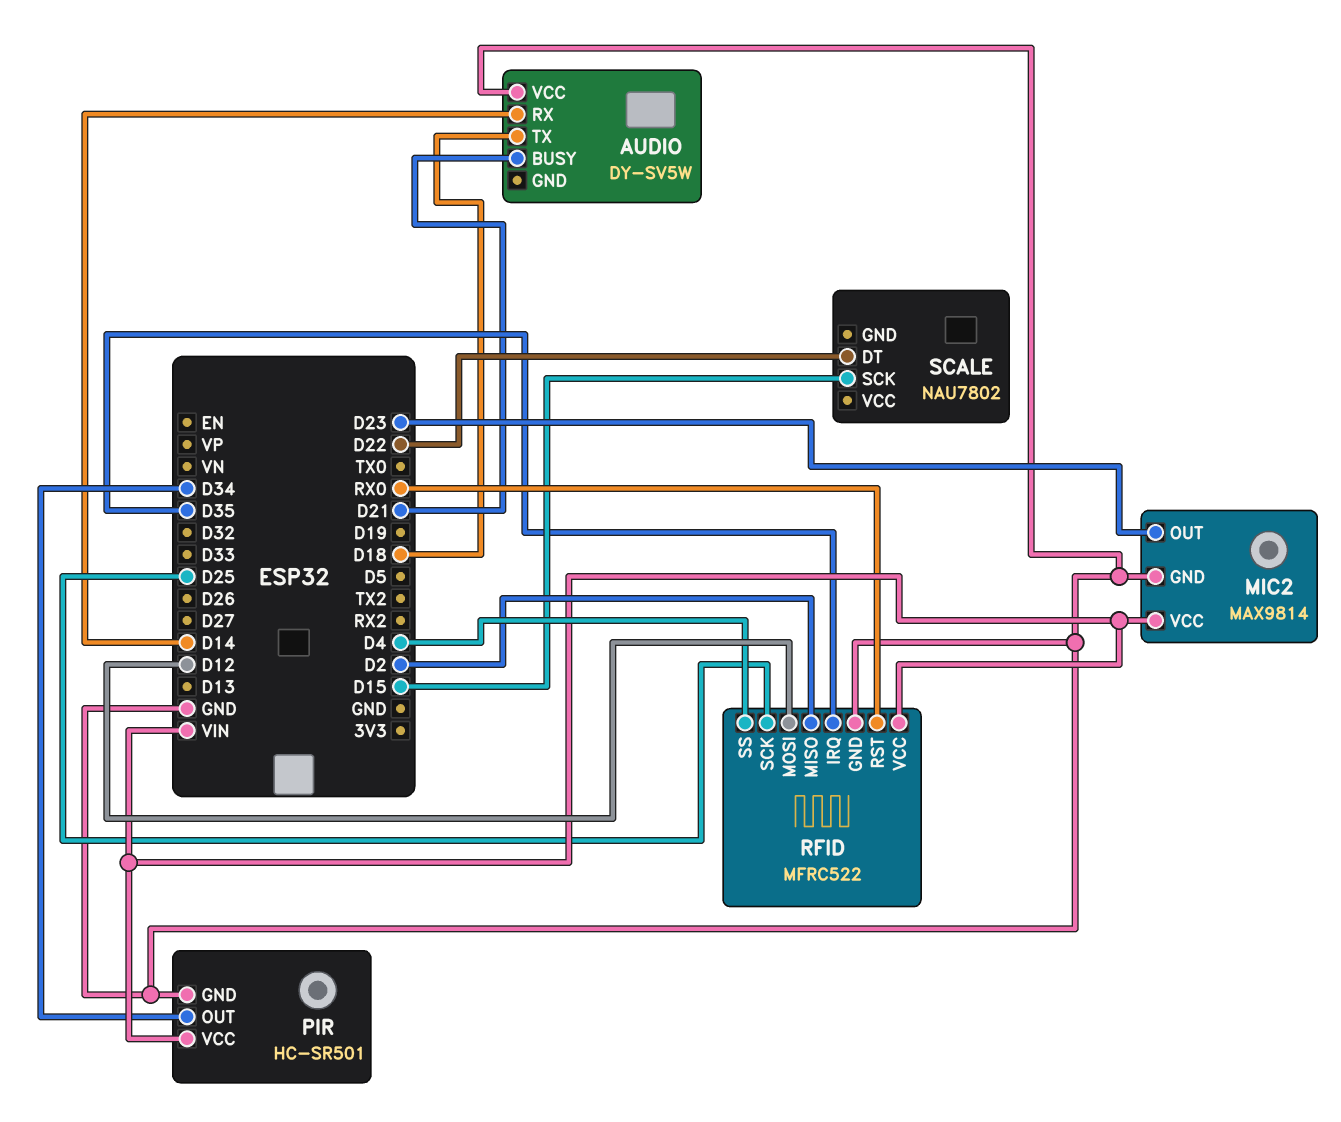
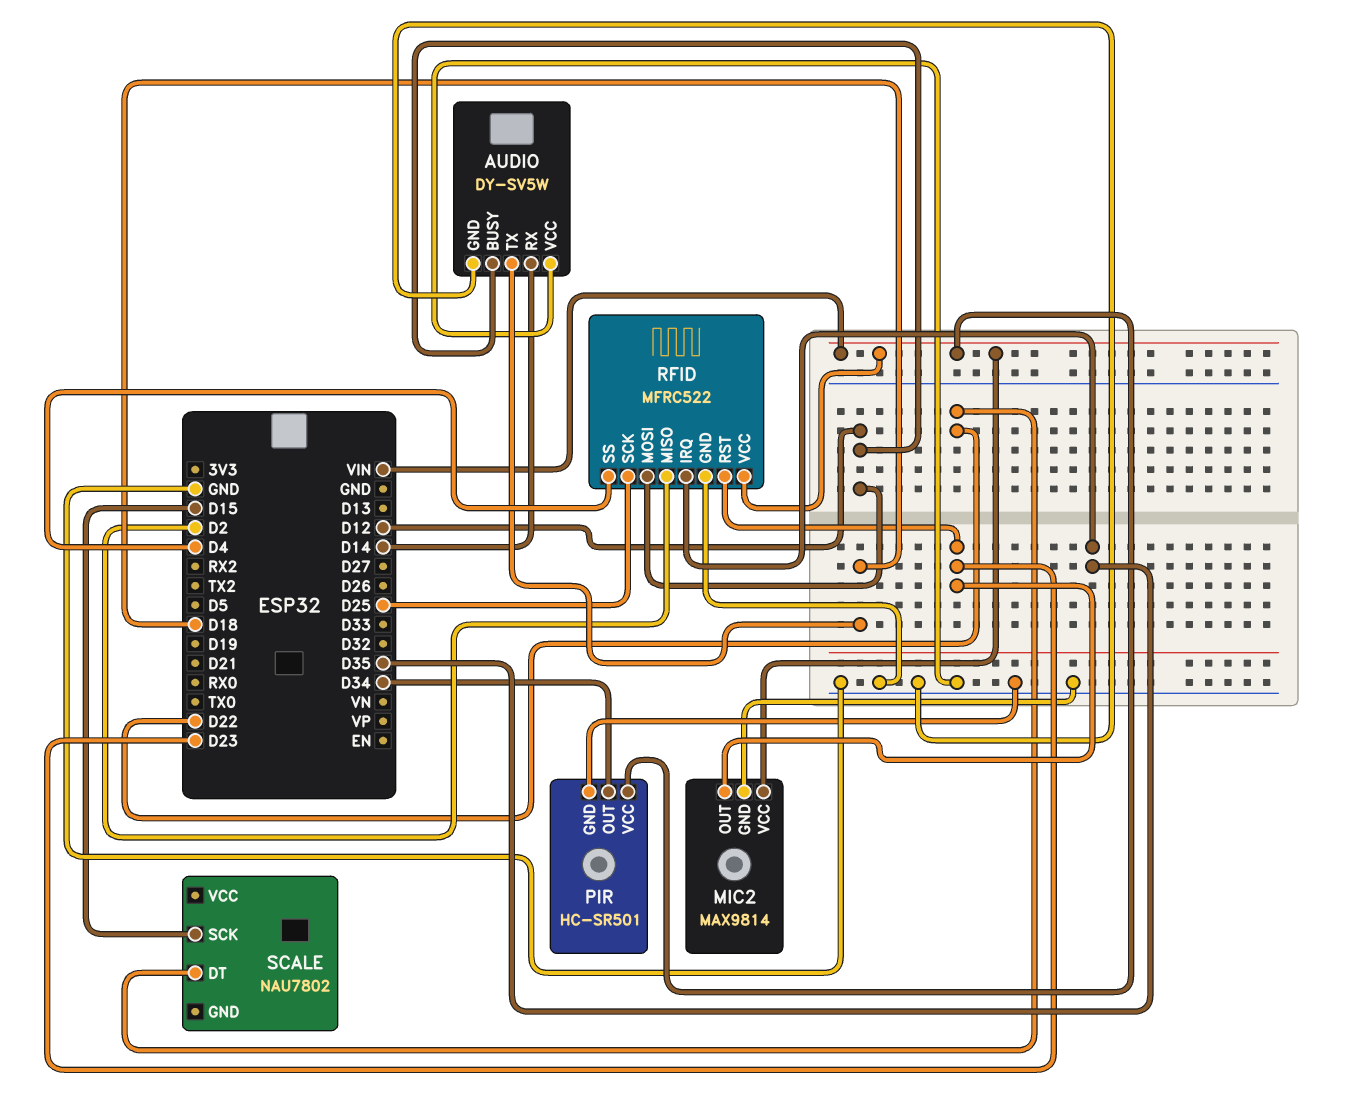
AUDIO pin BUSY: D21 -> D12
AUDIO pin GND: none -> GND
RFID pin RST: RX0 -> D23

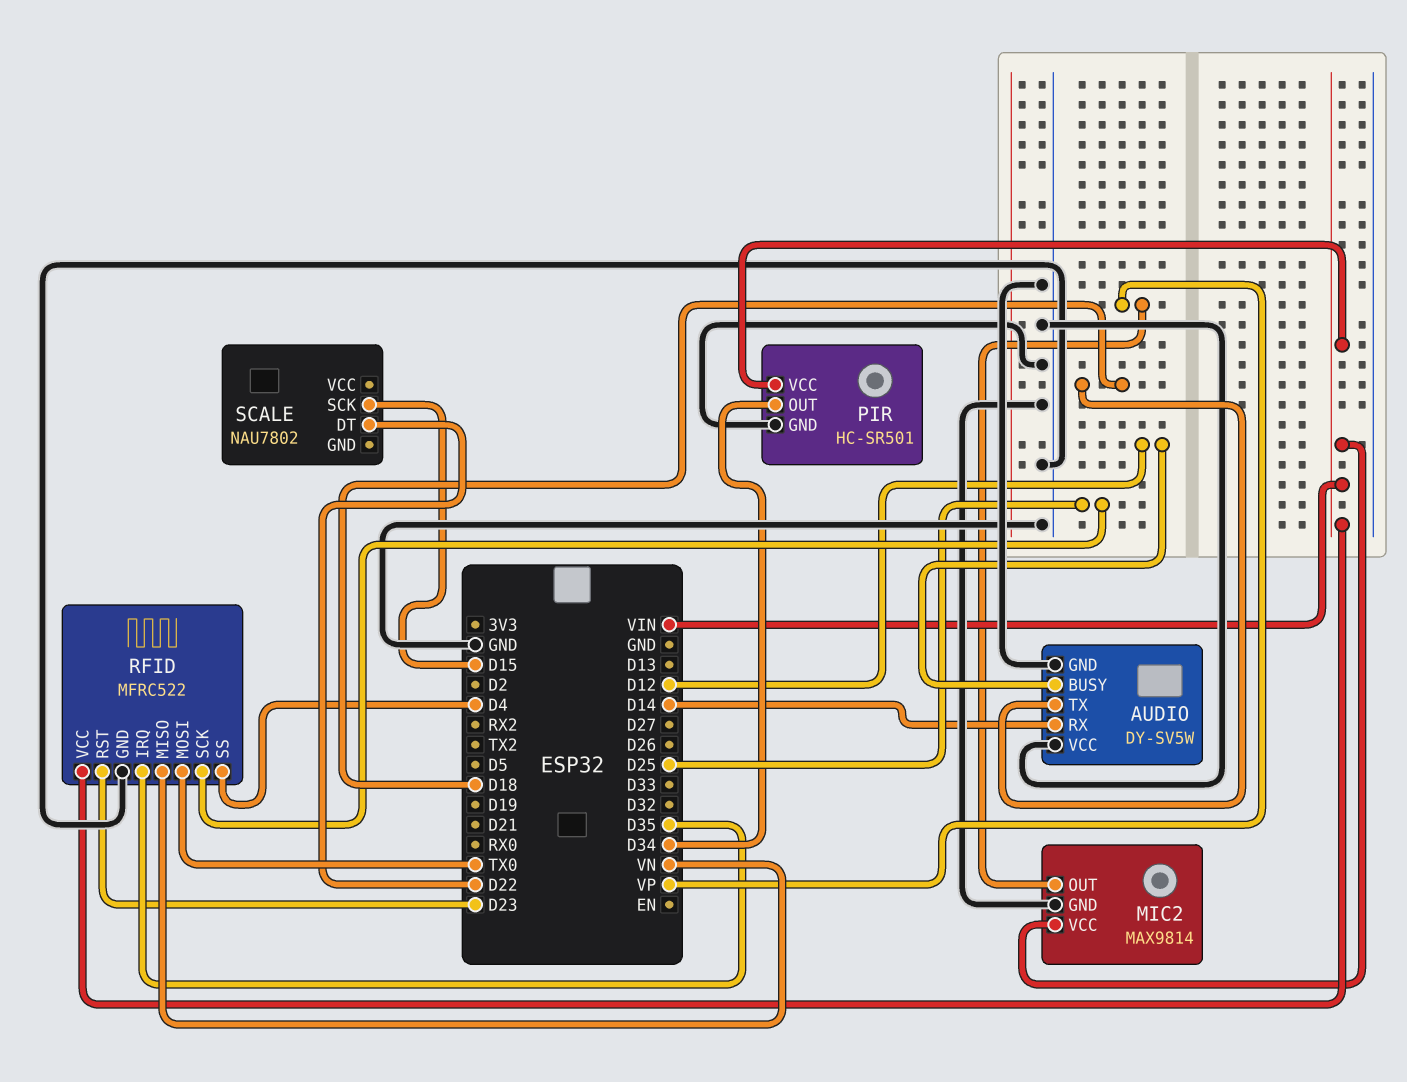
MIC2 pin OUT: D23 -> VP
RFID pin MISO: D2 -> VN
RFID pin MOSI: D12 -> TX0

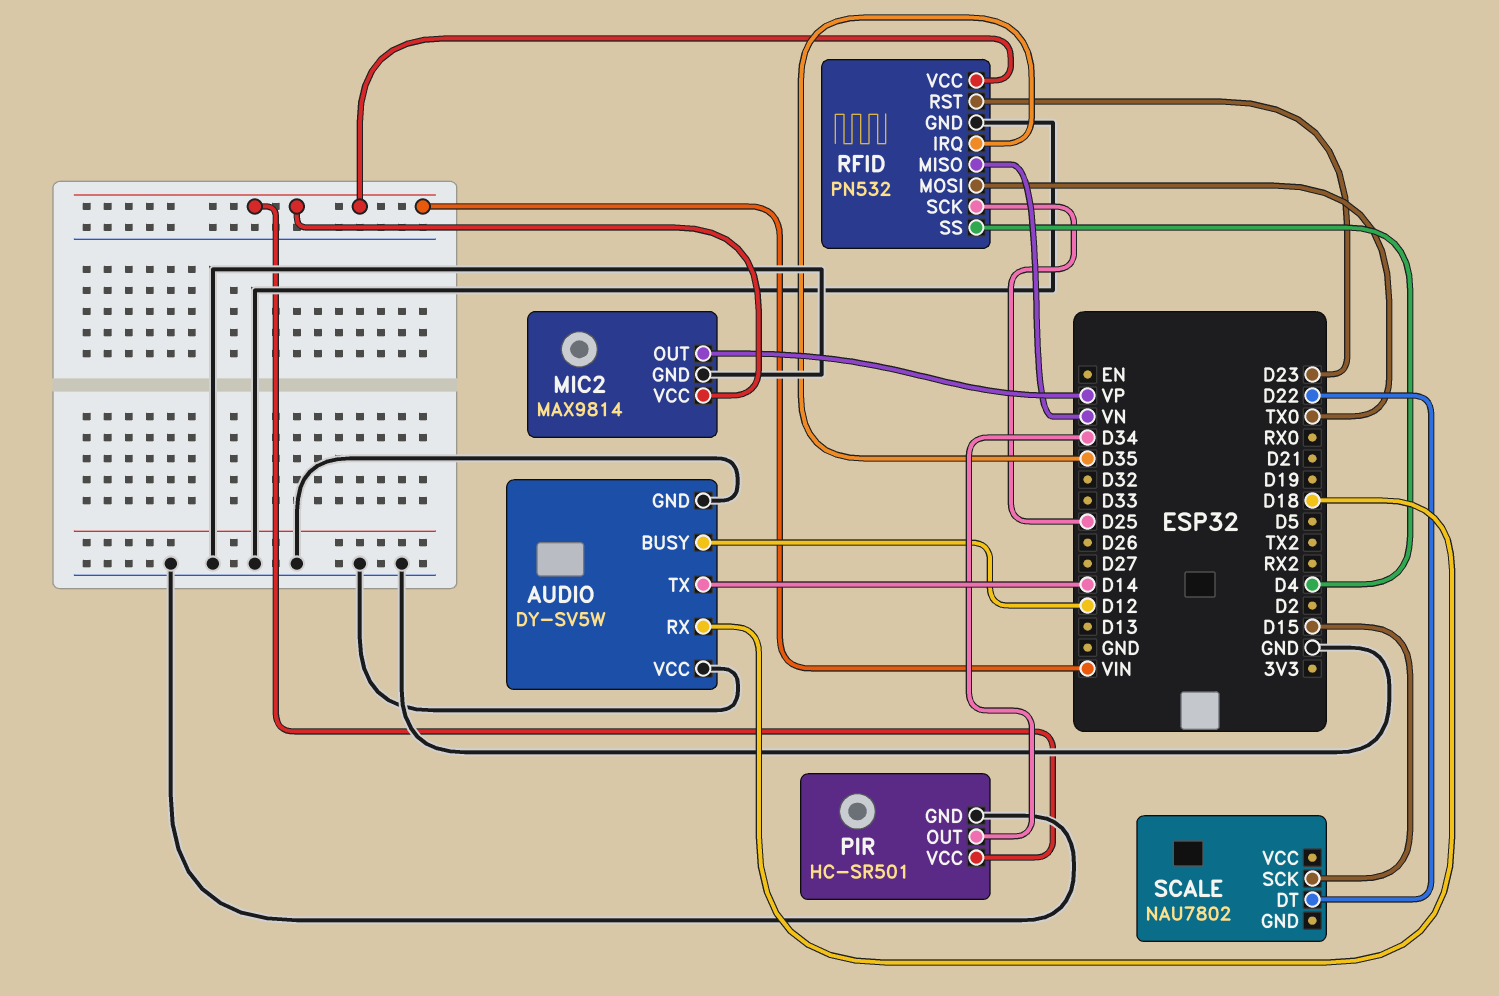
AUDIO pin RX: D14 -> D18
AUDIO pin TX: D18 -> D14
RFID: MFRC522 -> PN532

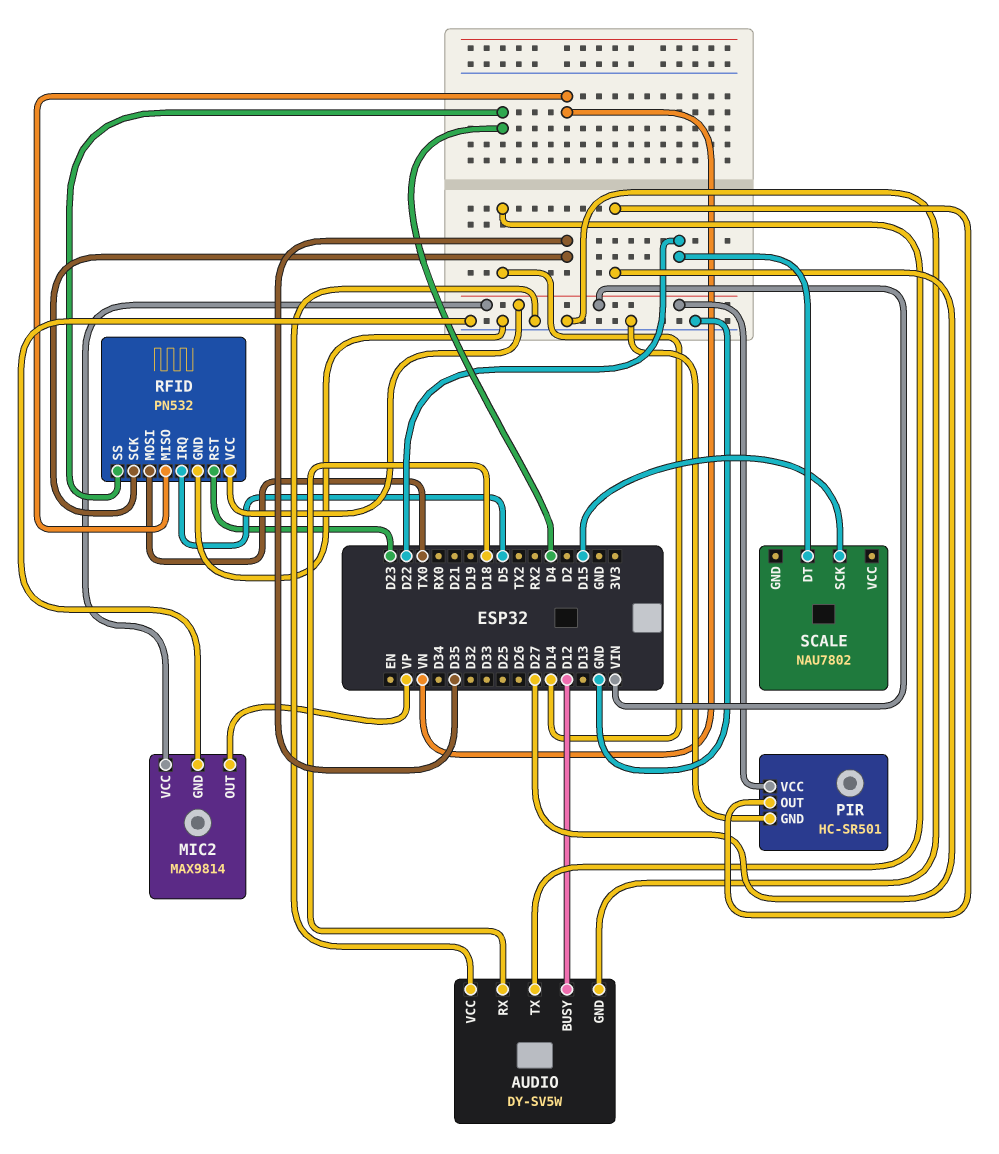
PIR pin OUT: D34 -> D27
RFID pin IRQ: D35 -> D5
RFID pin SCK: D25 -> D35

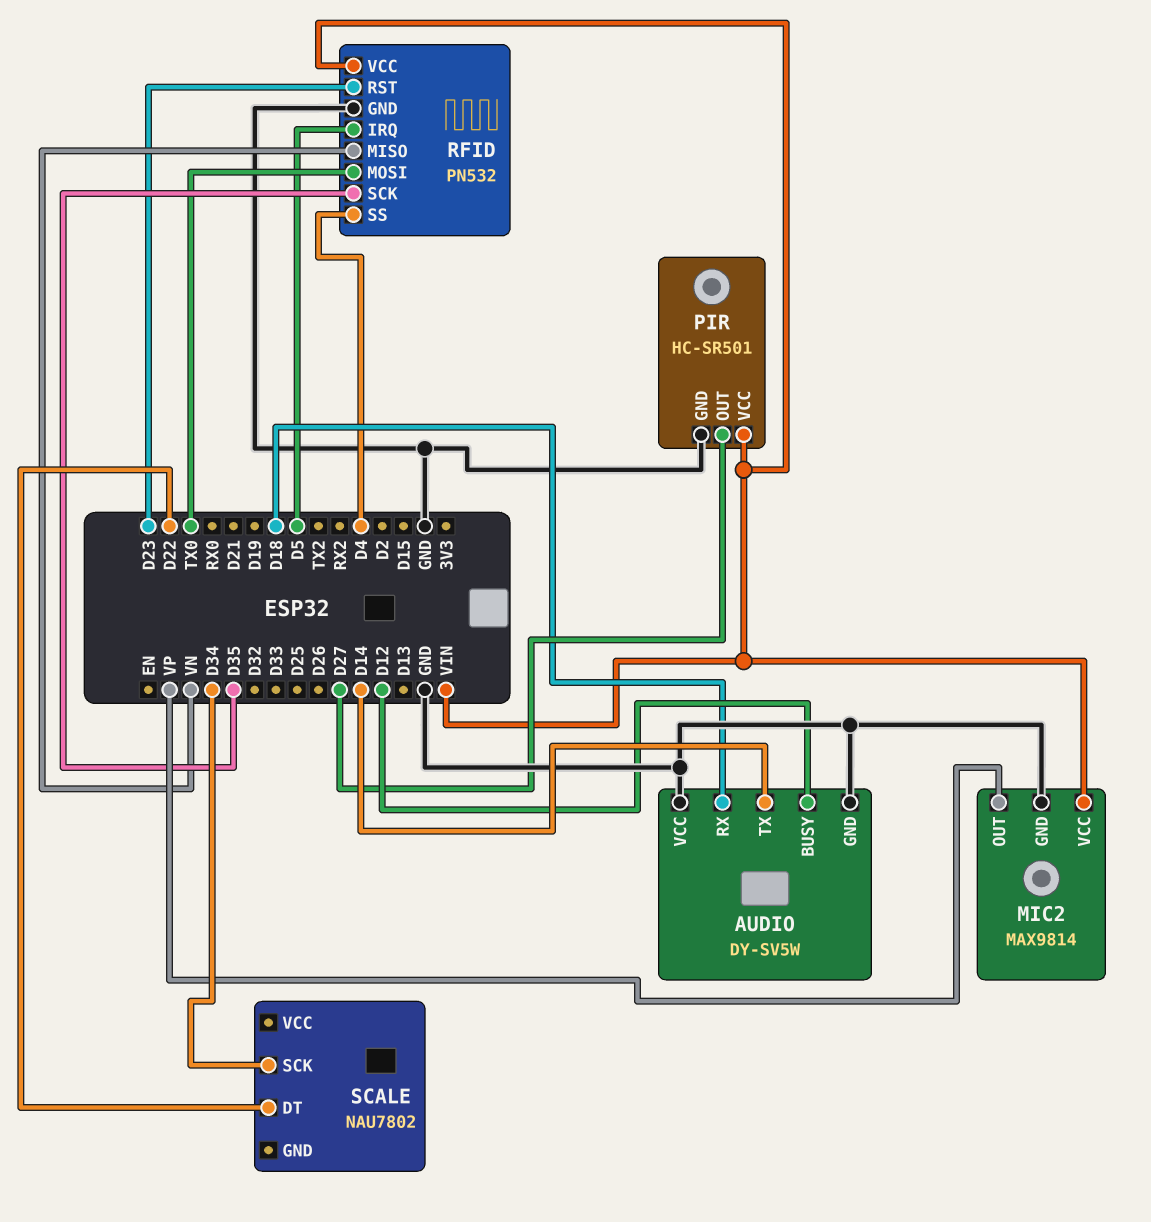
SCALE pin SCK: D15 -> D34

